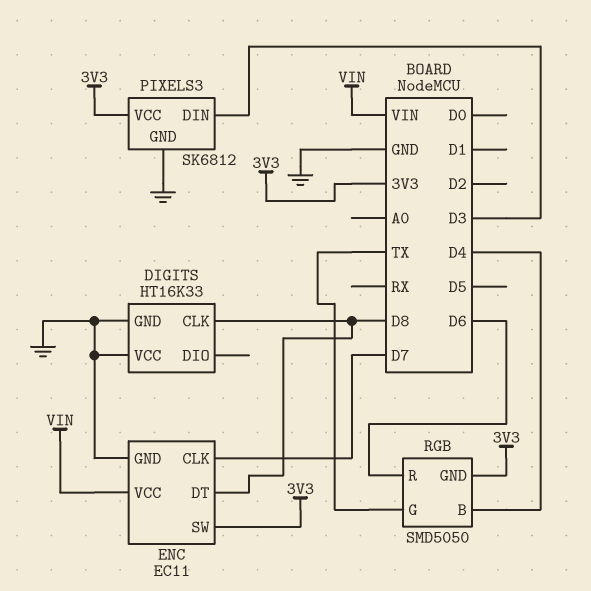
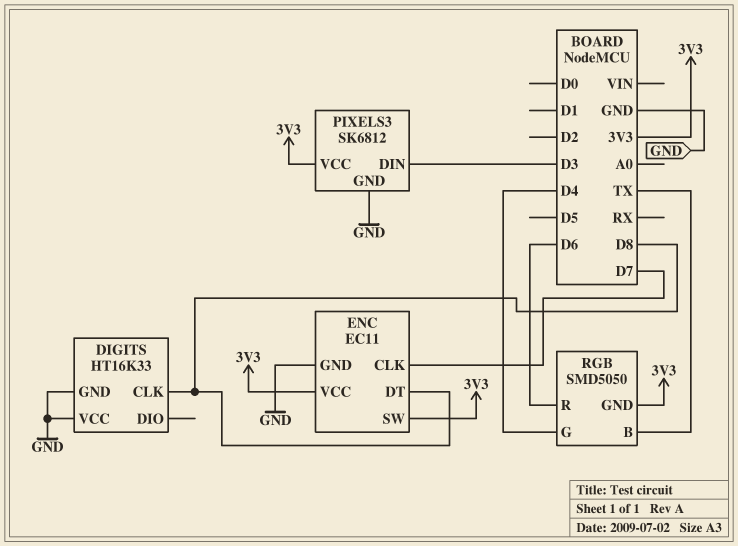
ENC pin VCC: VIN -> 3V3
RGB pin B: D4 -> TX
RGB pin G: TX -> D4

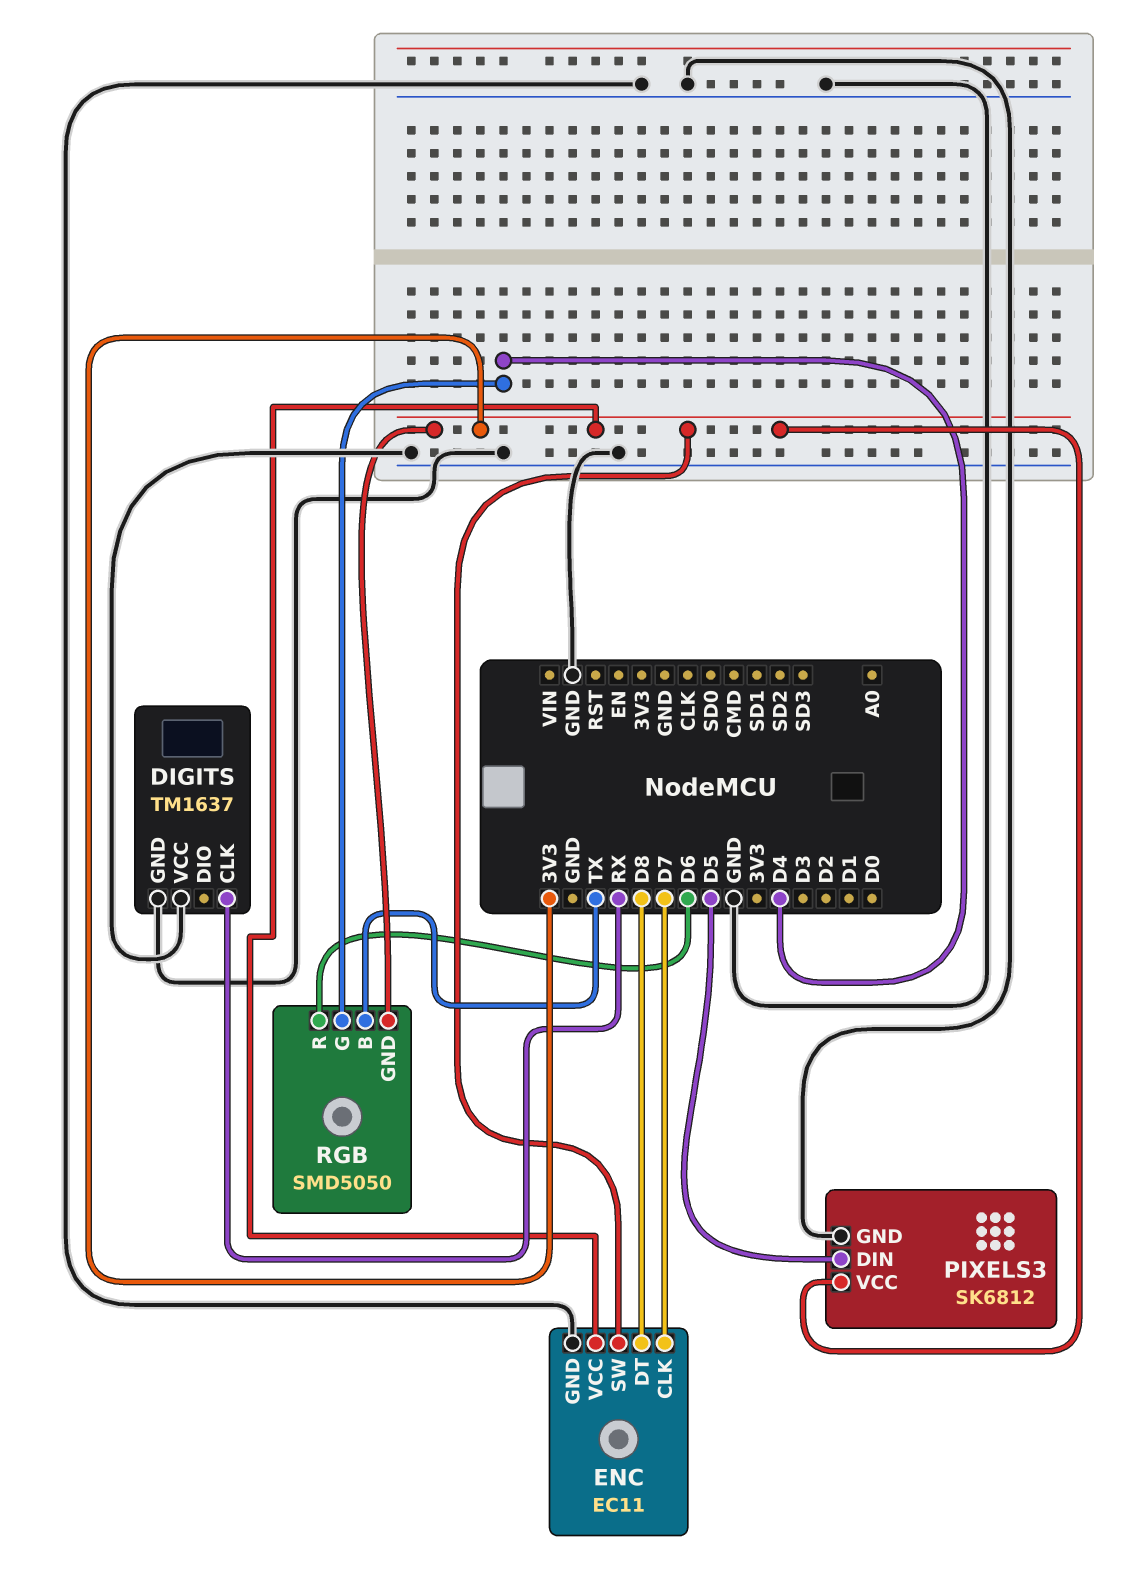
DIGITS: HT16K33 -> TM1637
DIGITS pin CLK: D8 -> RX
PIXELS3 pin DIN: D3 -> D5

